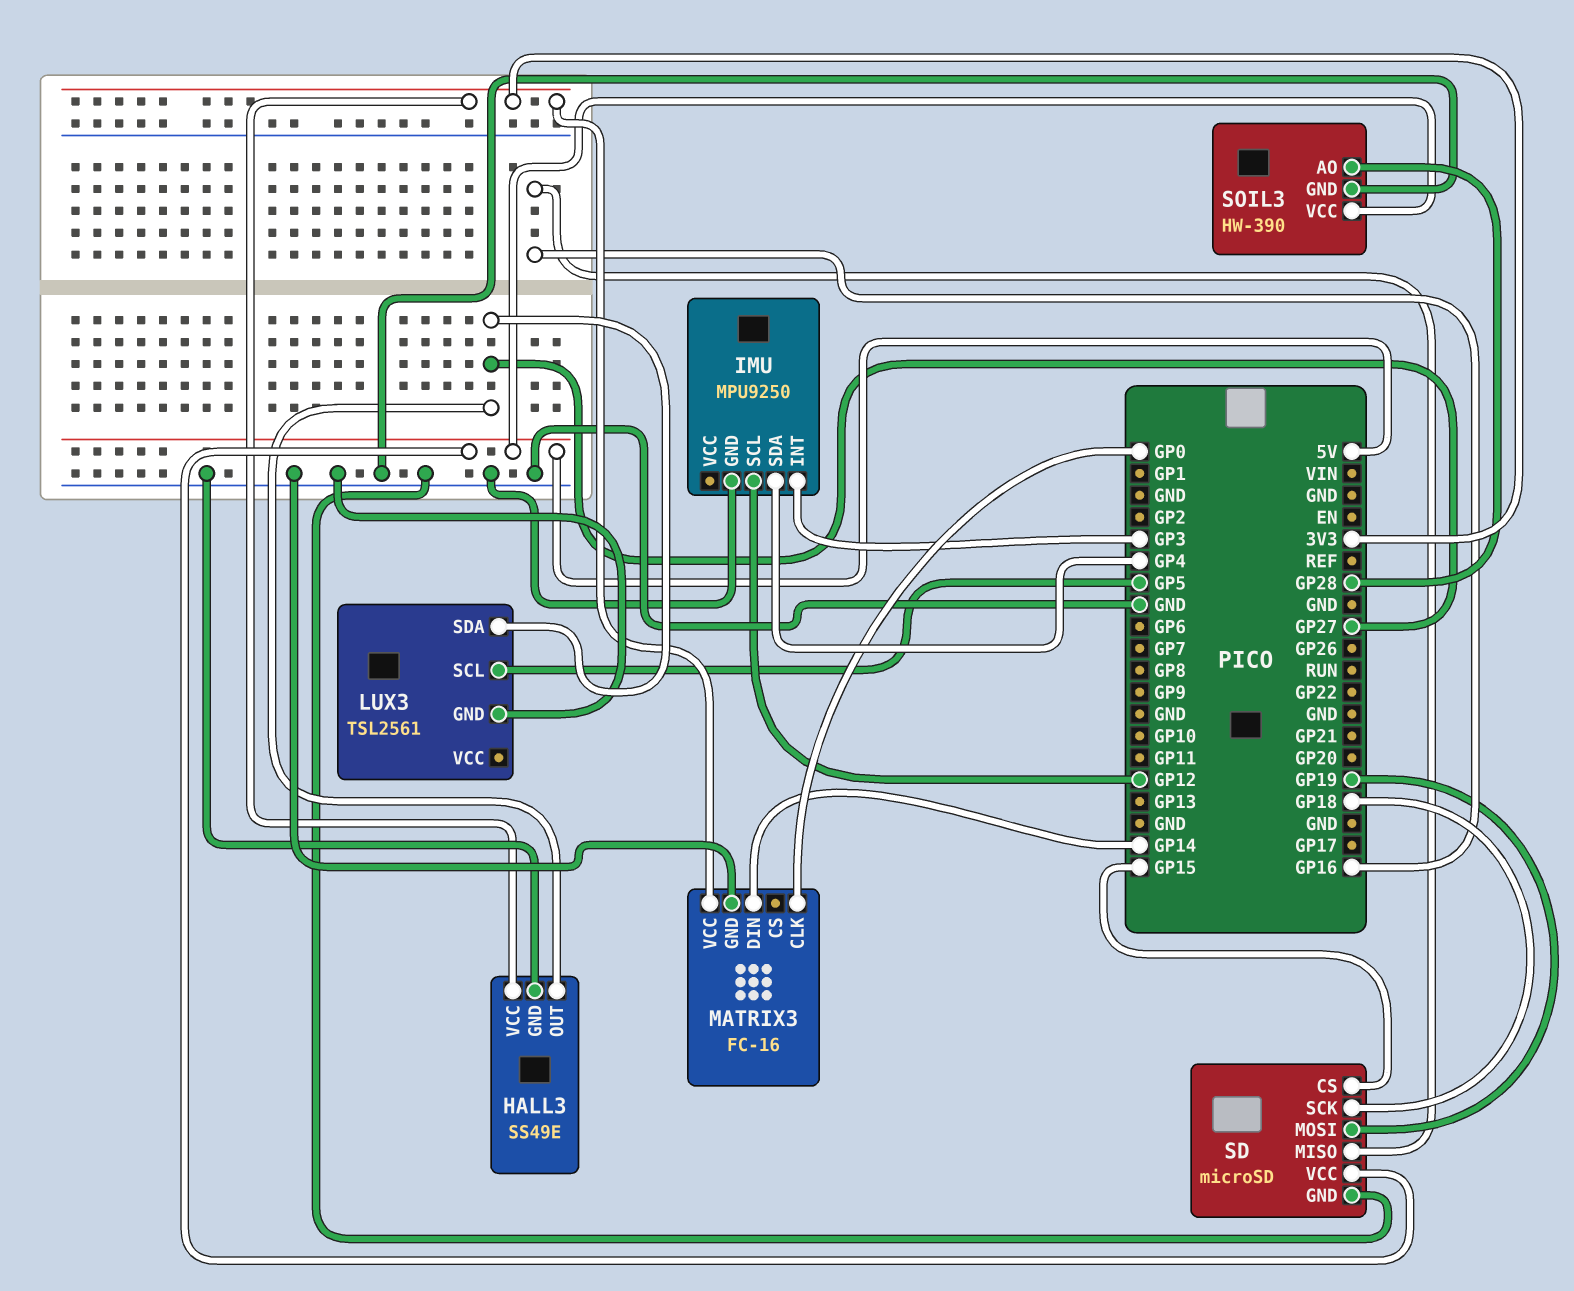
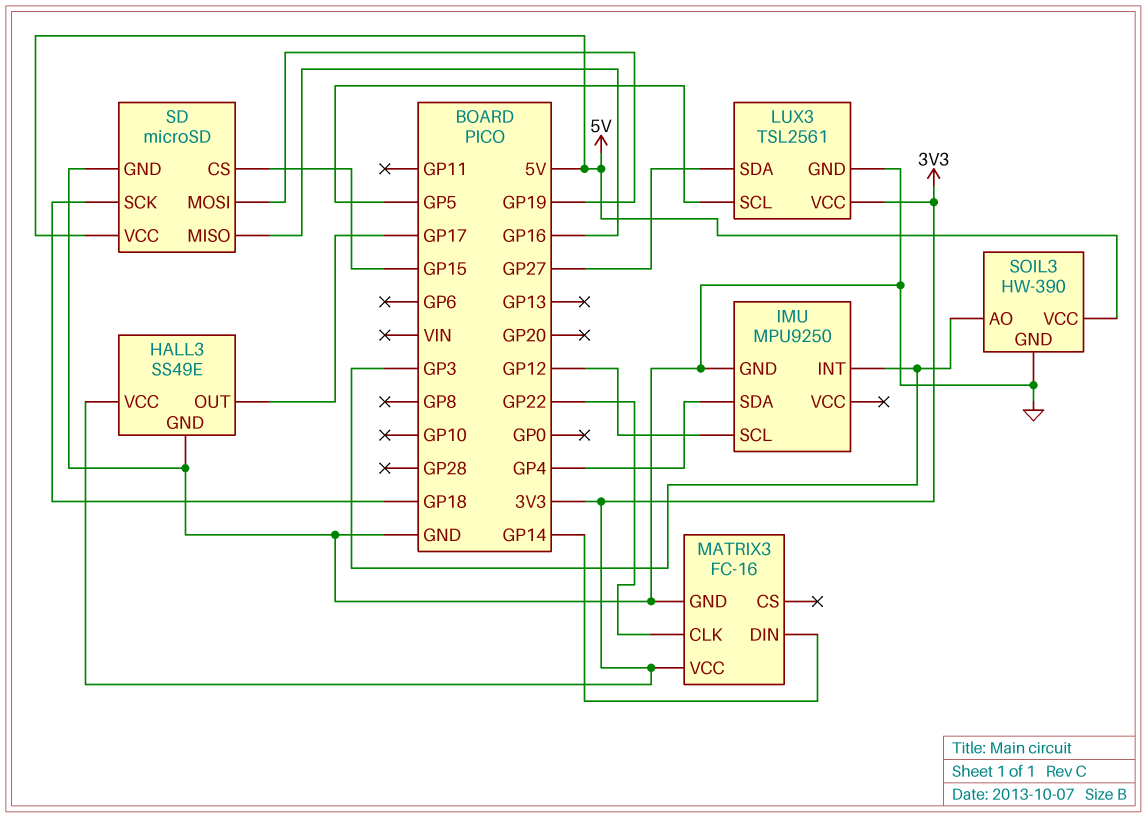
HALL3 pin OUT: GP27 -> GP17
LUX3 pin VCC: none -> 3V3
MATRIX3 pin CLK: GP0 -> GP22
SOIL3 pin AO: GP28 -> GP3

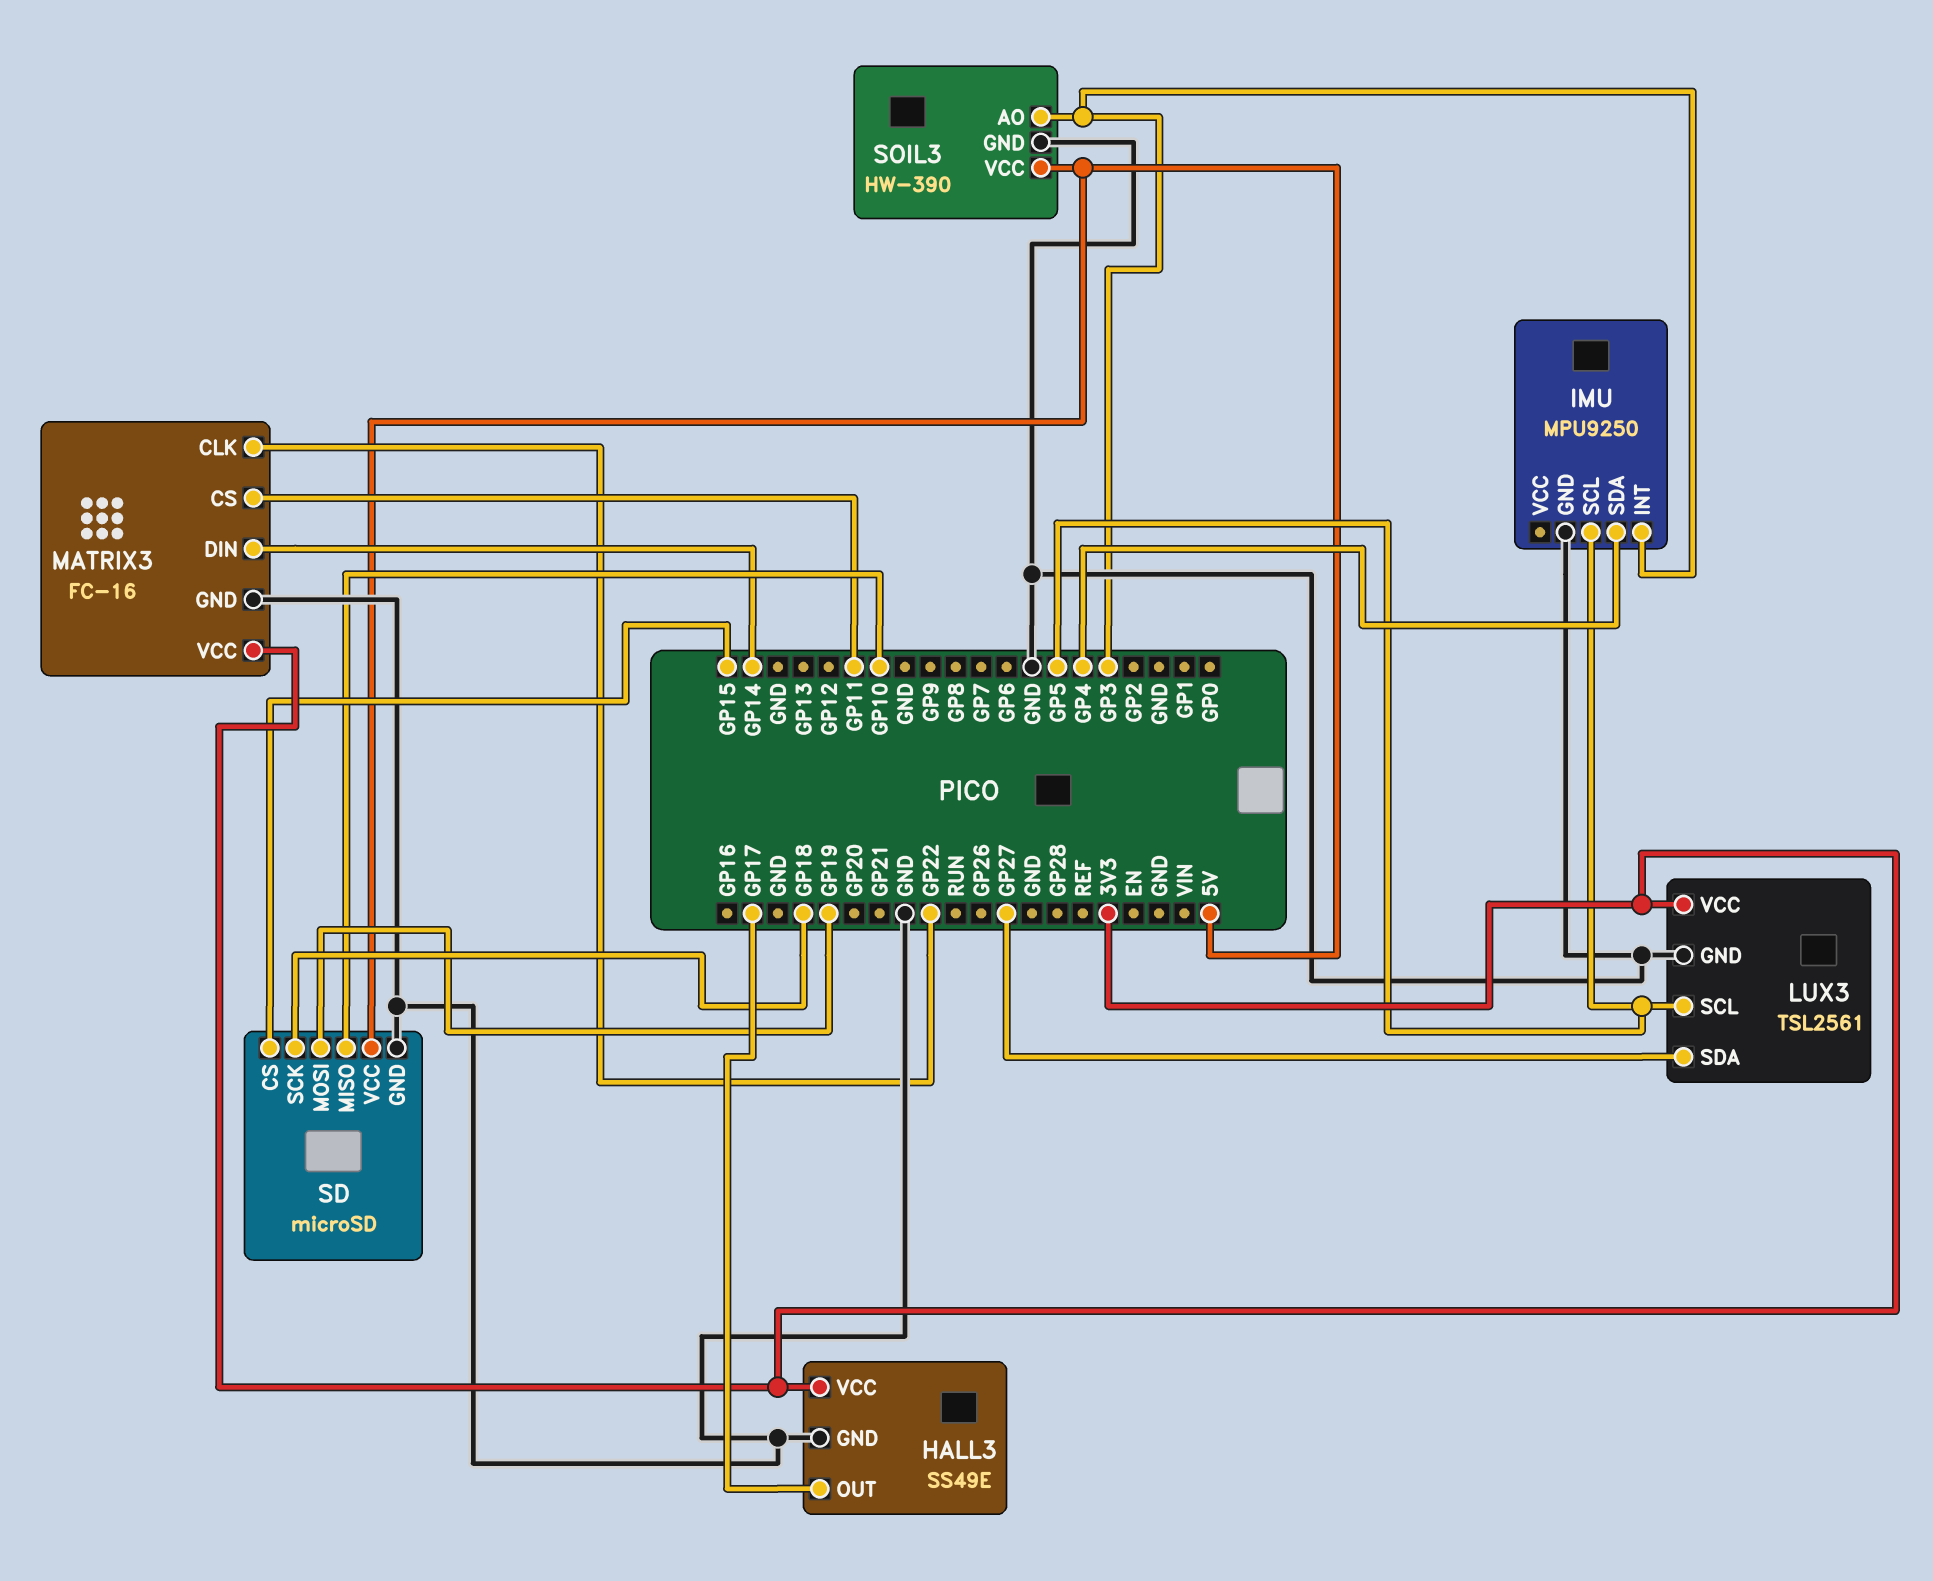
IMU pin SCL: GP12 -> GP5
MATRIX3 pin CS: none -> GP11
SD pin MISO: GP16 -> GP10

